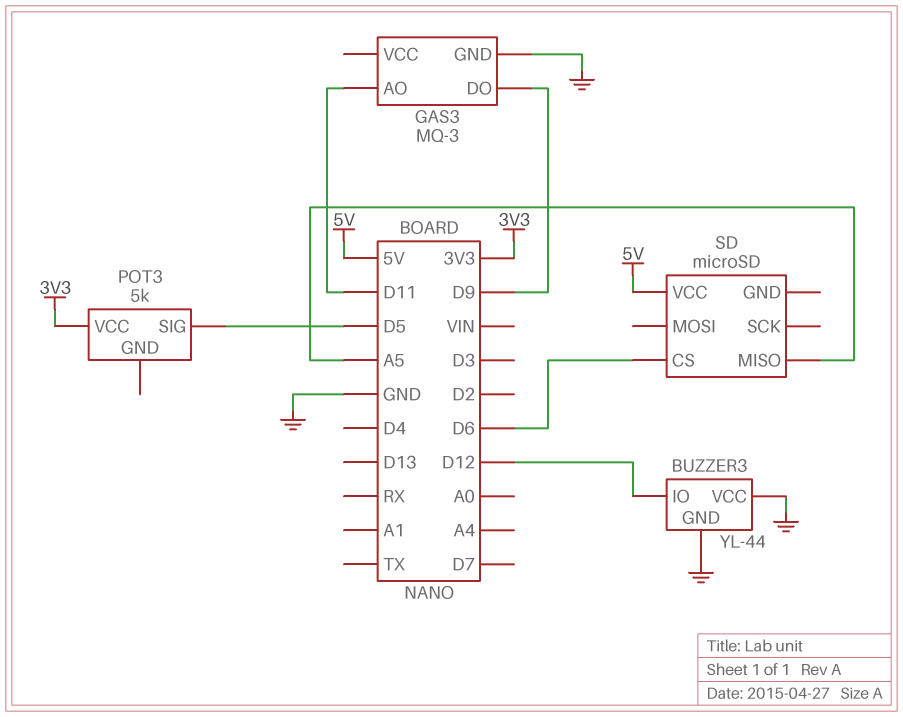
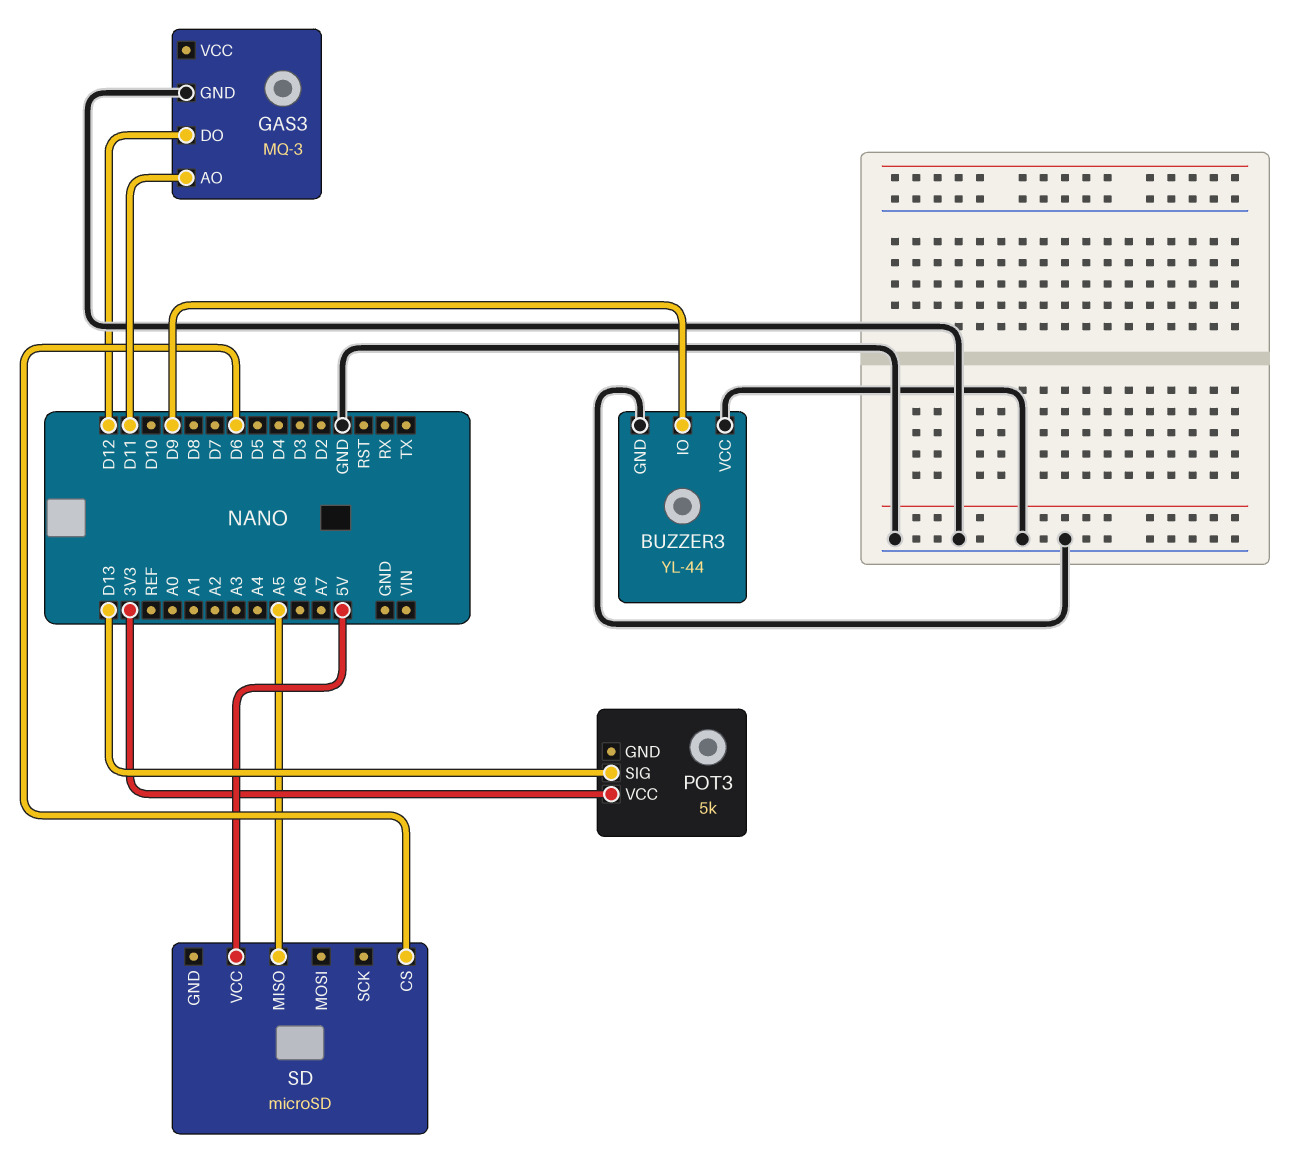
BUZZER3 pin IO: D12 -> D9
GAS3 pin DO: D9 -> D12
POT3 pin SIG: D5 -> D13

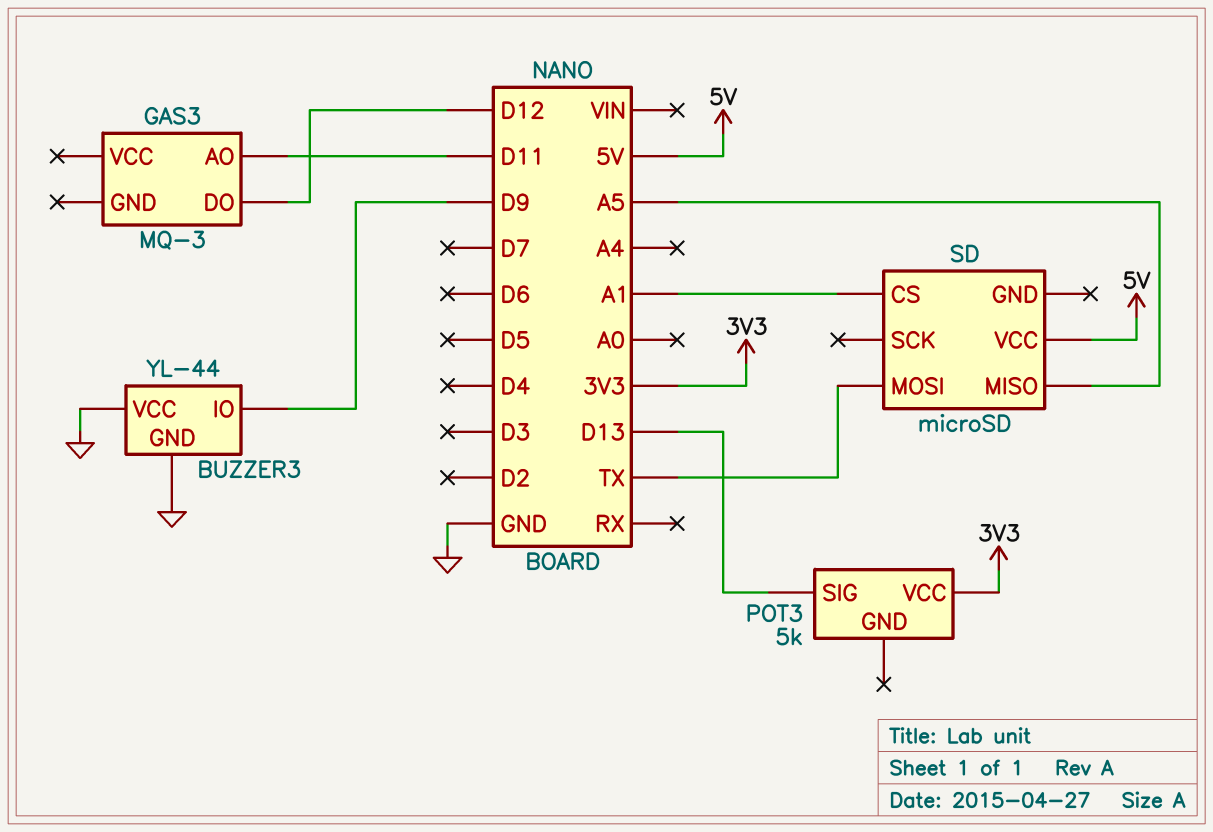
GAS3 pin GND: GND -> none
SD pin CS: D6 -> A1
SD pin MOSI: none -> TX

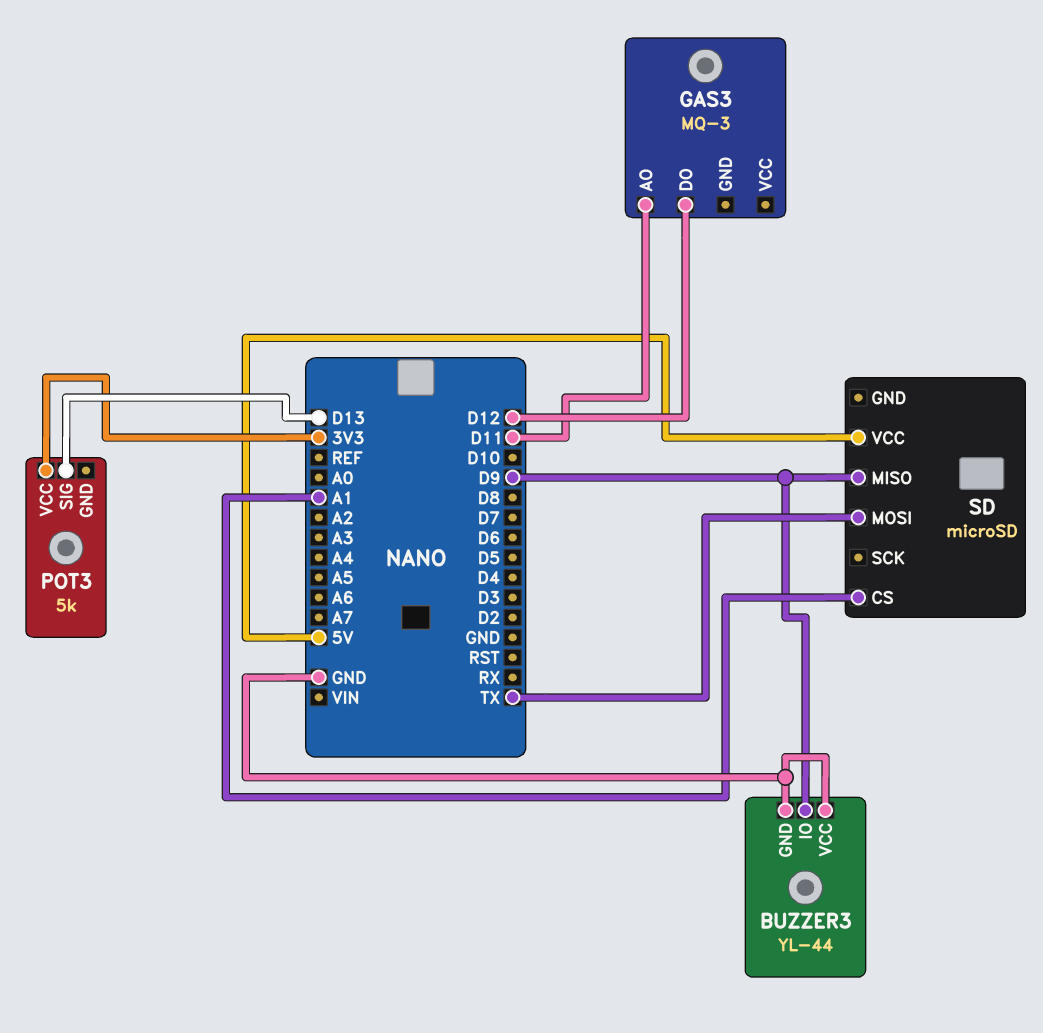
SD pin MISO: A5 -> D9

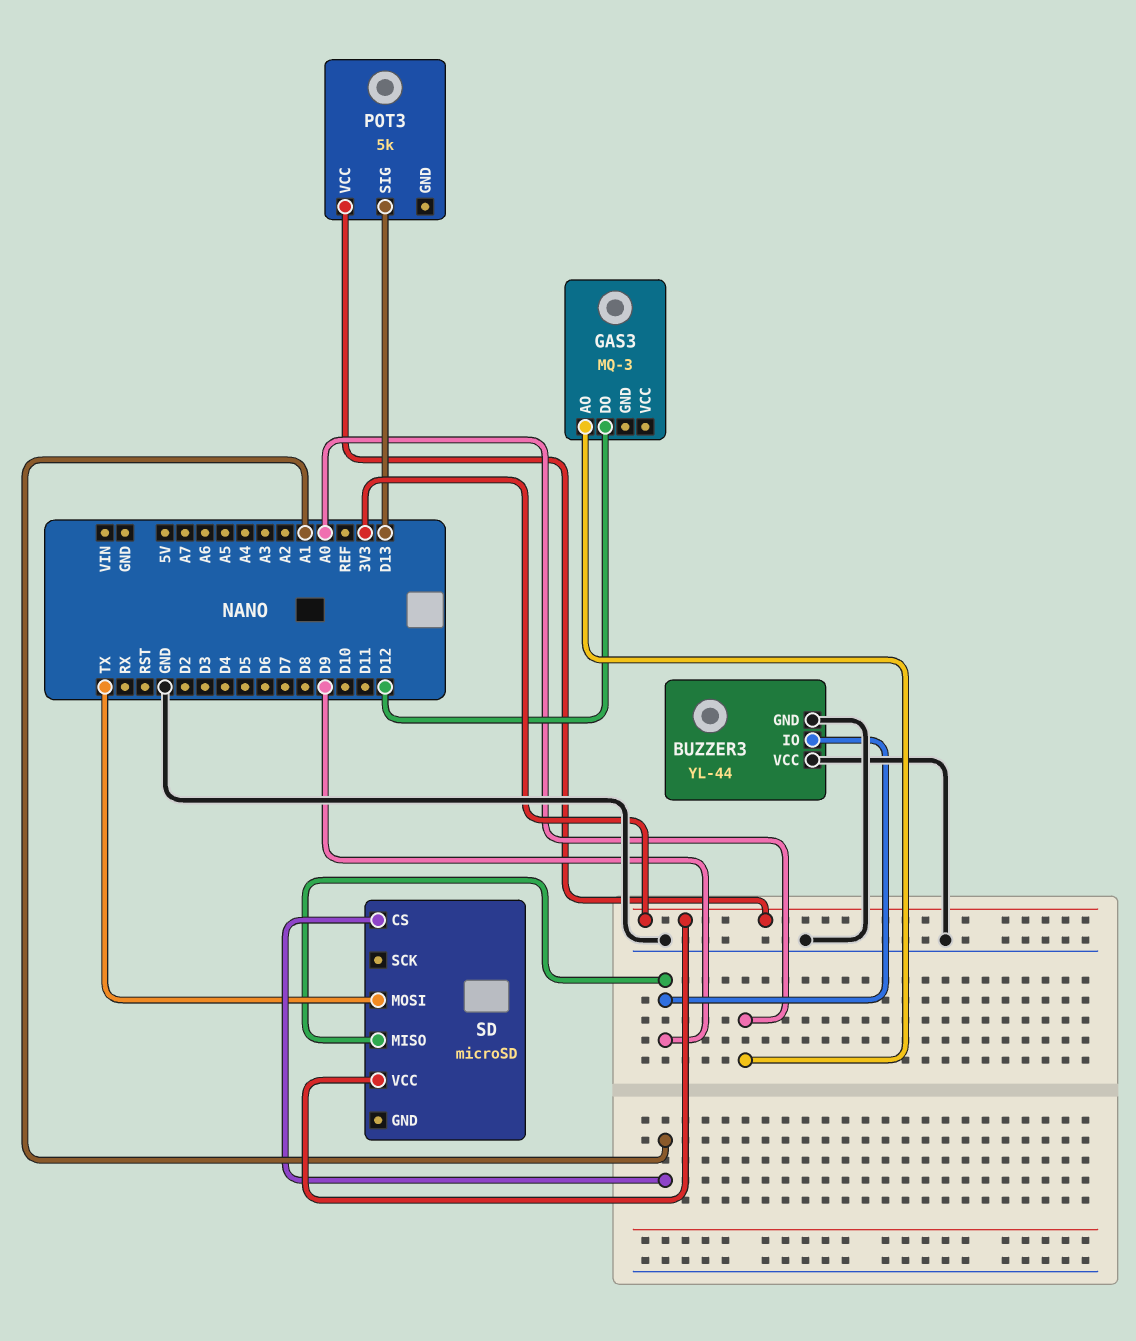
GAS3 pin AO: D11 -> A0
SD pin VCC: 5V -> 3V3

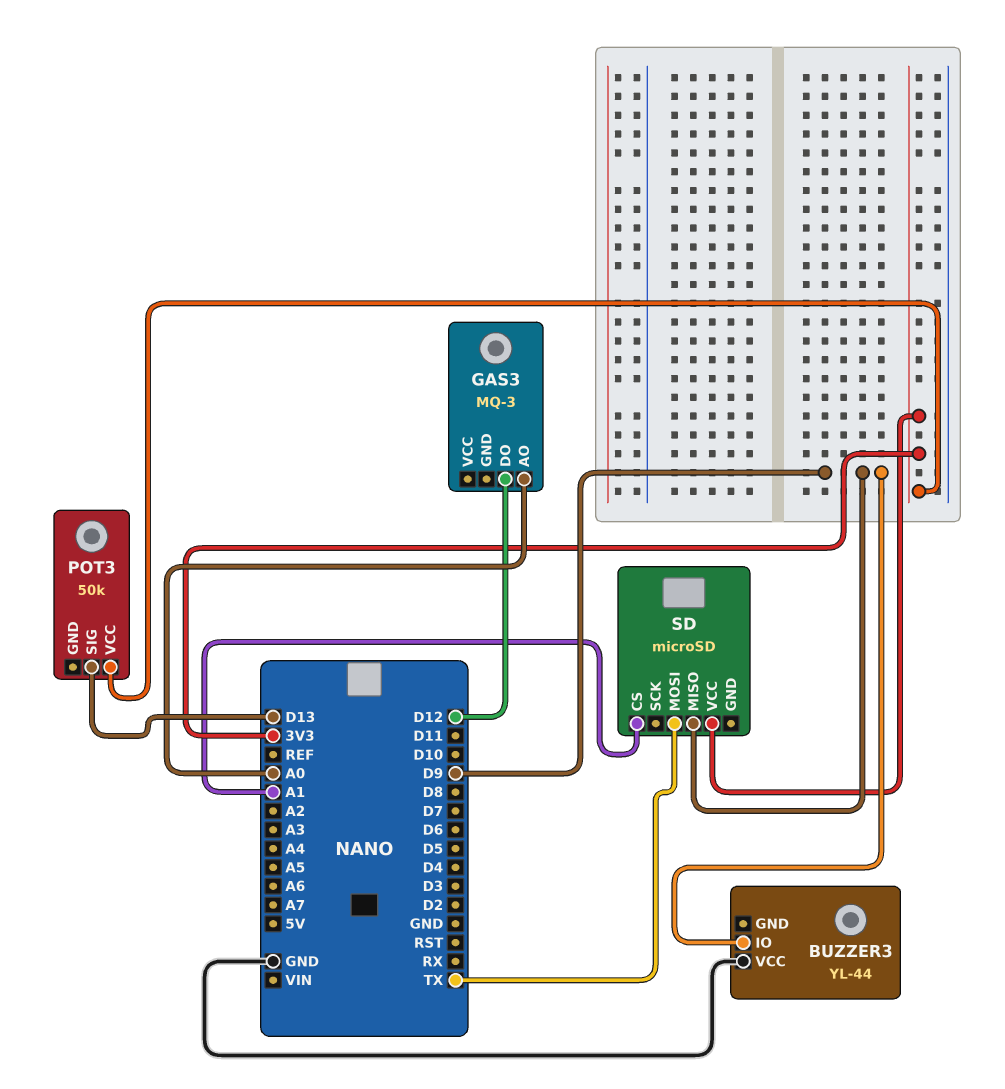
BUZZER3 pin GND: GND -> none
POT3: 5k -> 50k

